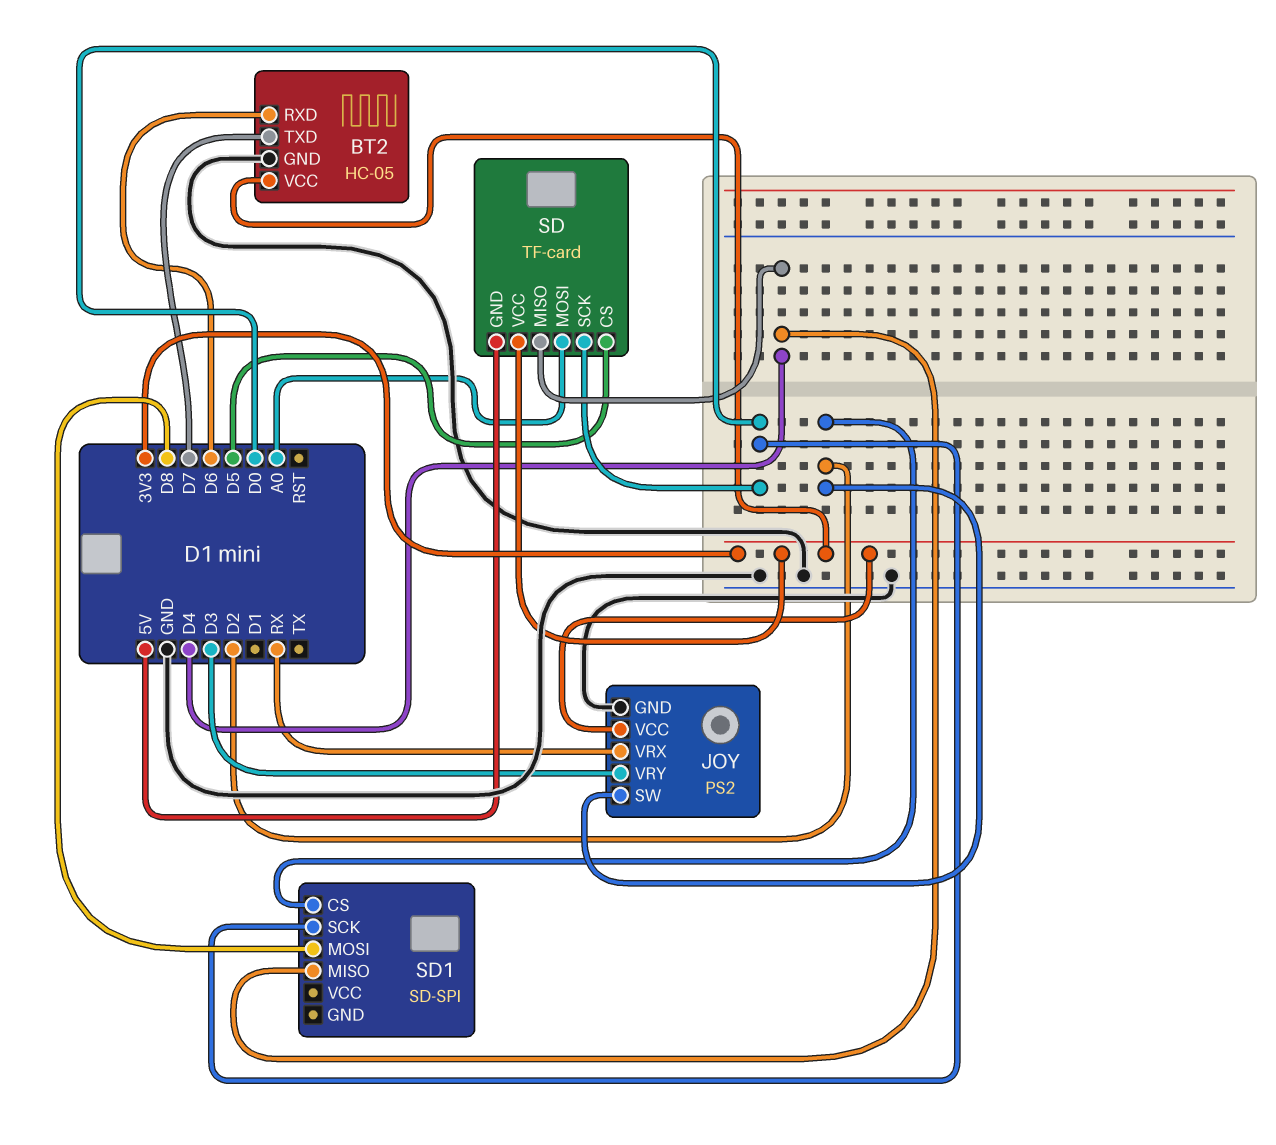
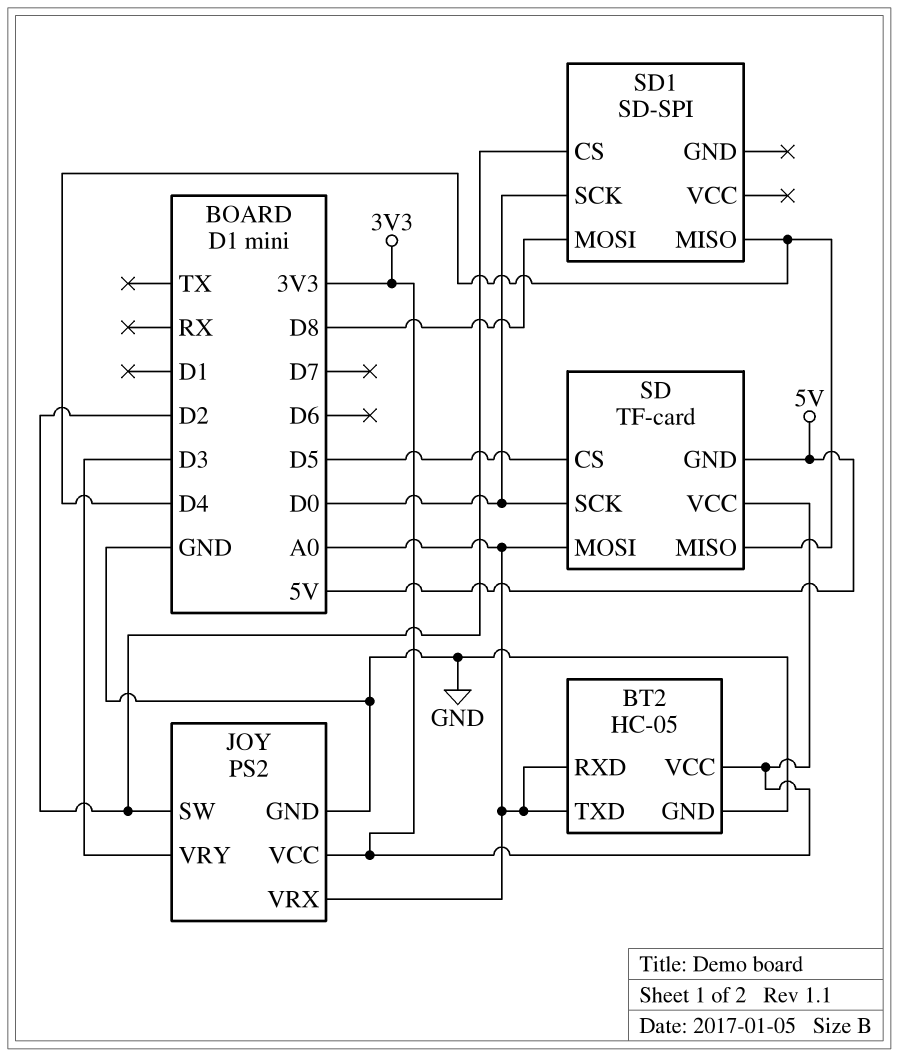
BT2 pin RXD: D6 -> A0
BT2 pin TXD: D7 -> A0
JOY pin VRX: RX -> A0

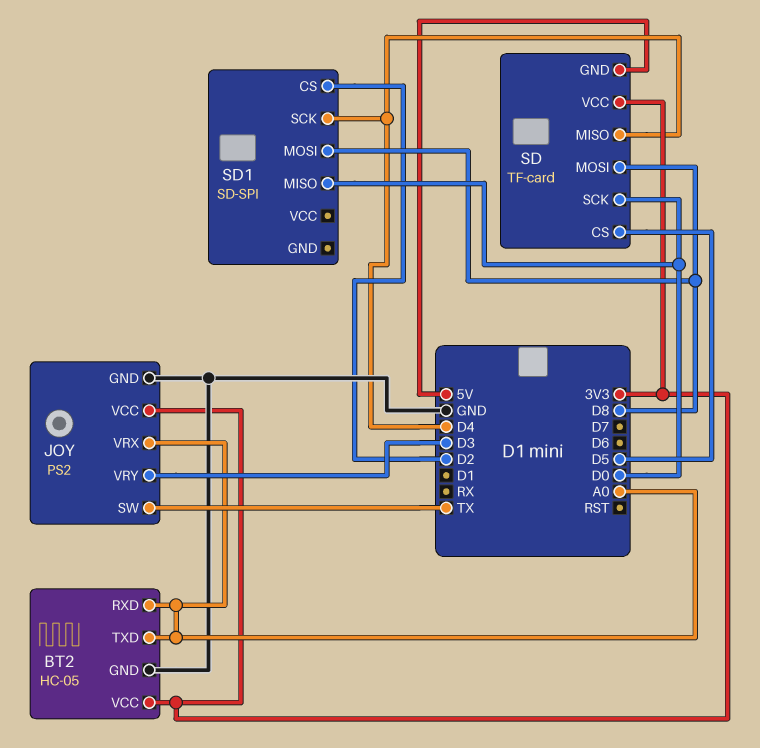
JOY pin SW: D2 -> TX
SD pin MOSI: A0 -> D8
SD1 pin MISO: D4 -> D0
SD1 pin SCK: D0 -> D4

